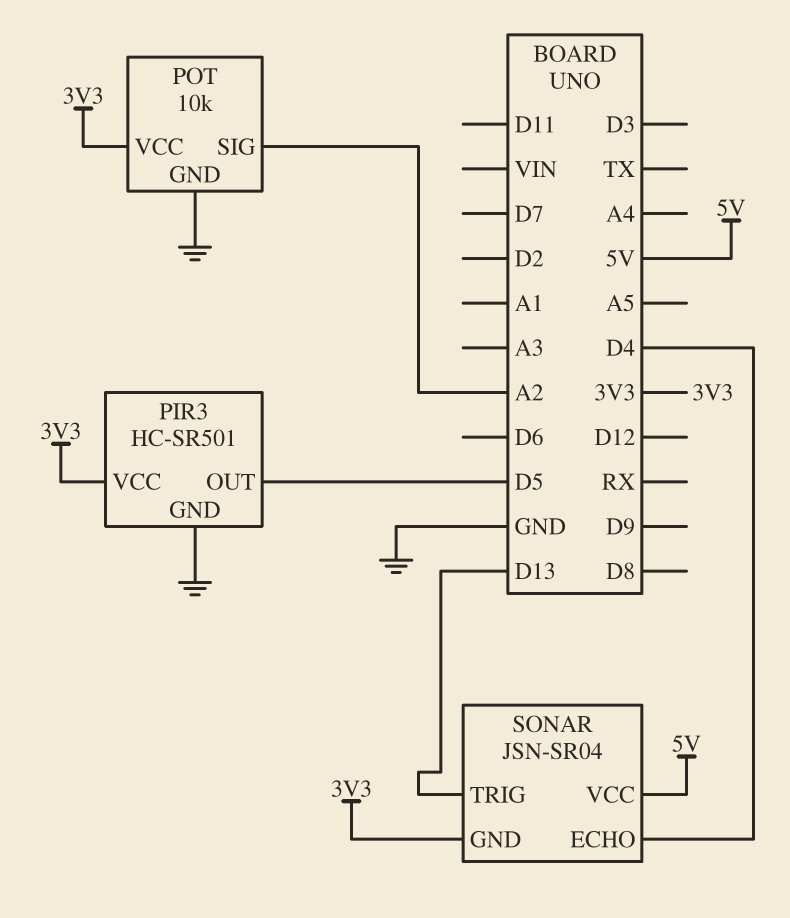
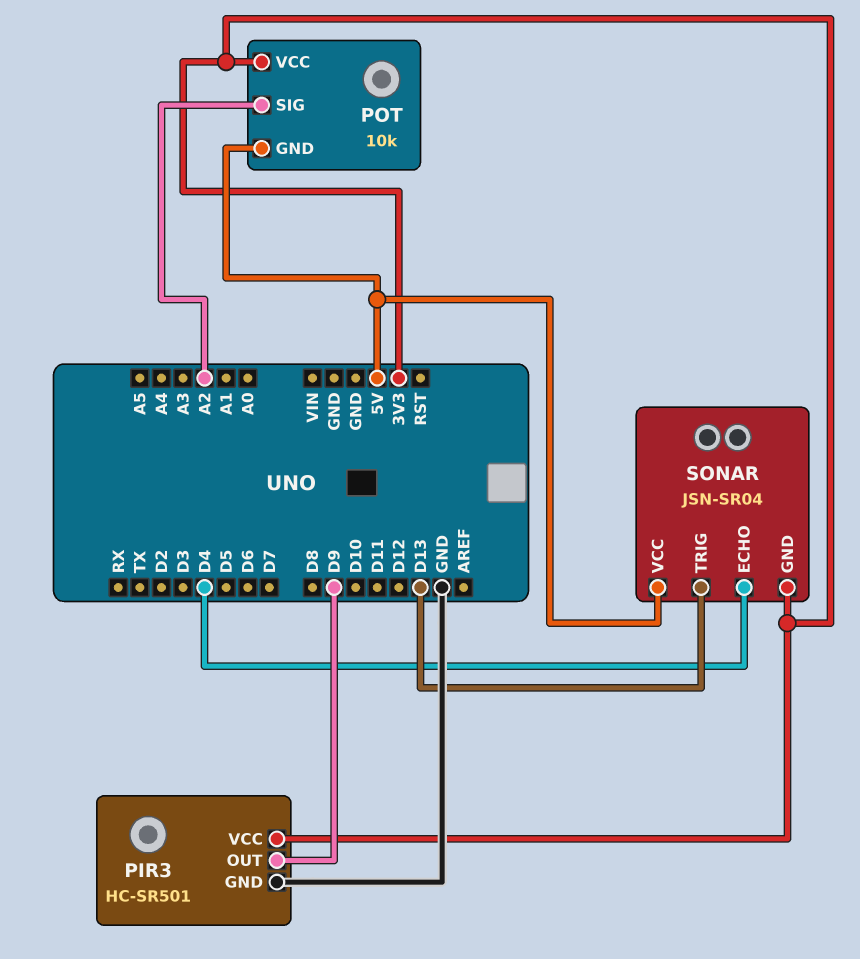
PIR3 pin OUT: D5 -> D9
POT pin GND: GND -> 5V

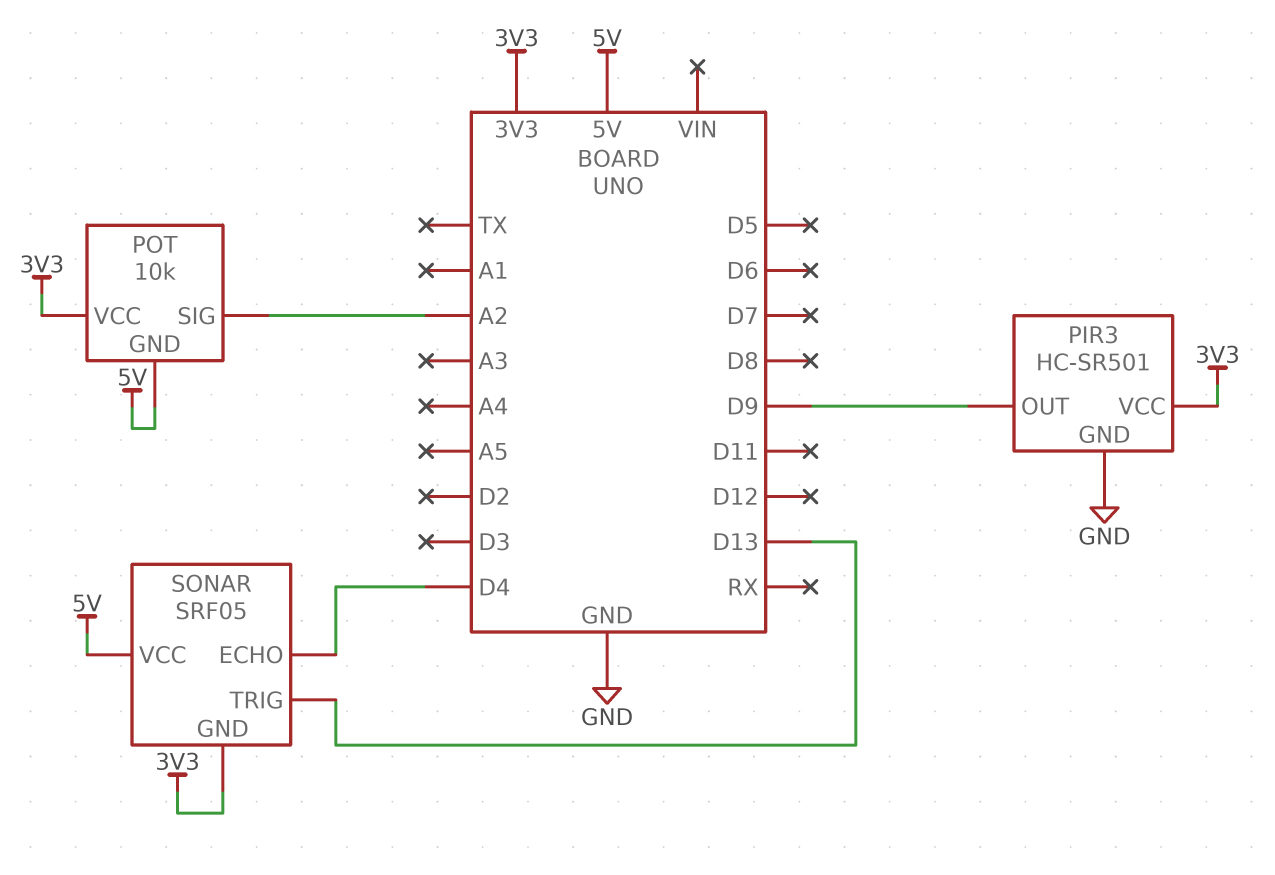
SONAR: JSN-SR04 -> SRF05

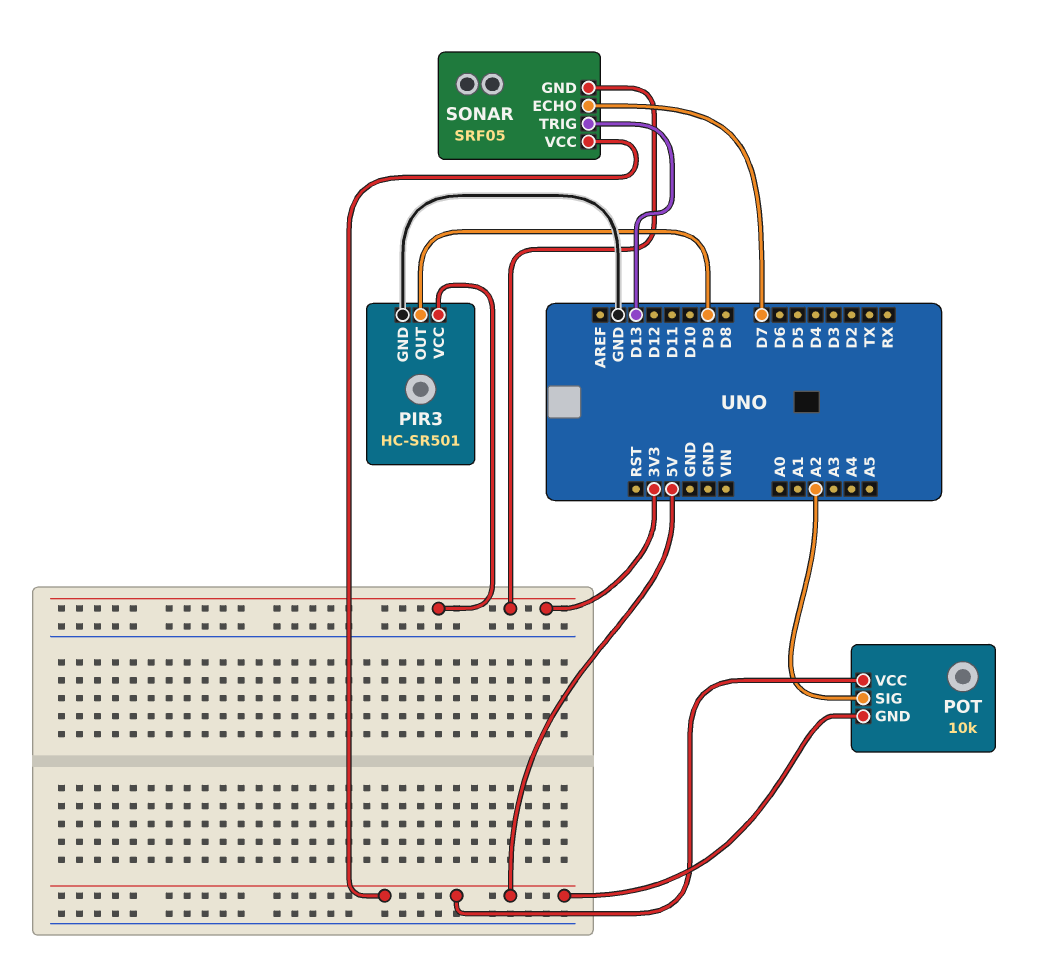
POT pin VCC: 3V3 -> 5V
SONAR pin ECHO: D4 -> D7

